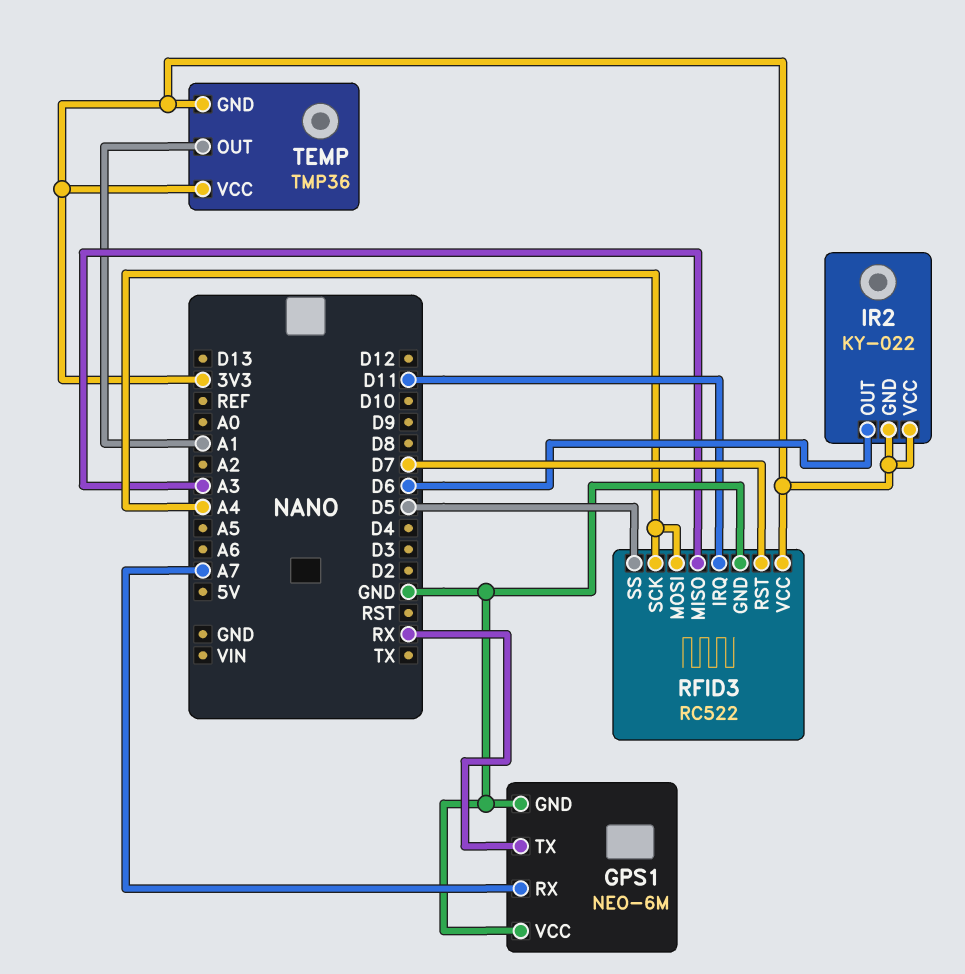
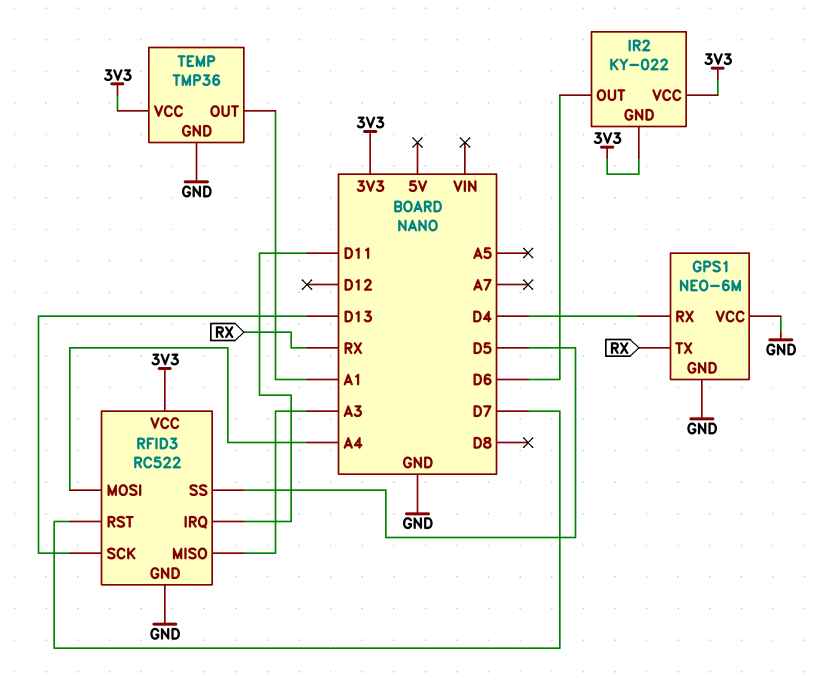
GPS1 pin RX: A7 -> D4
RFID3 pin SCK: A4 -> D13
TEMP pin GND: 3V3 -> GND

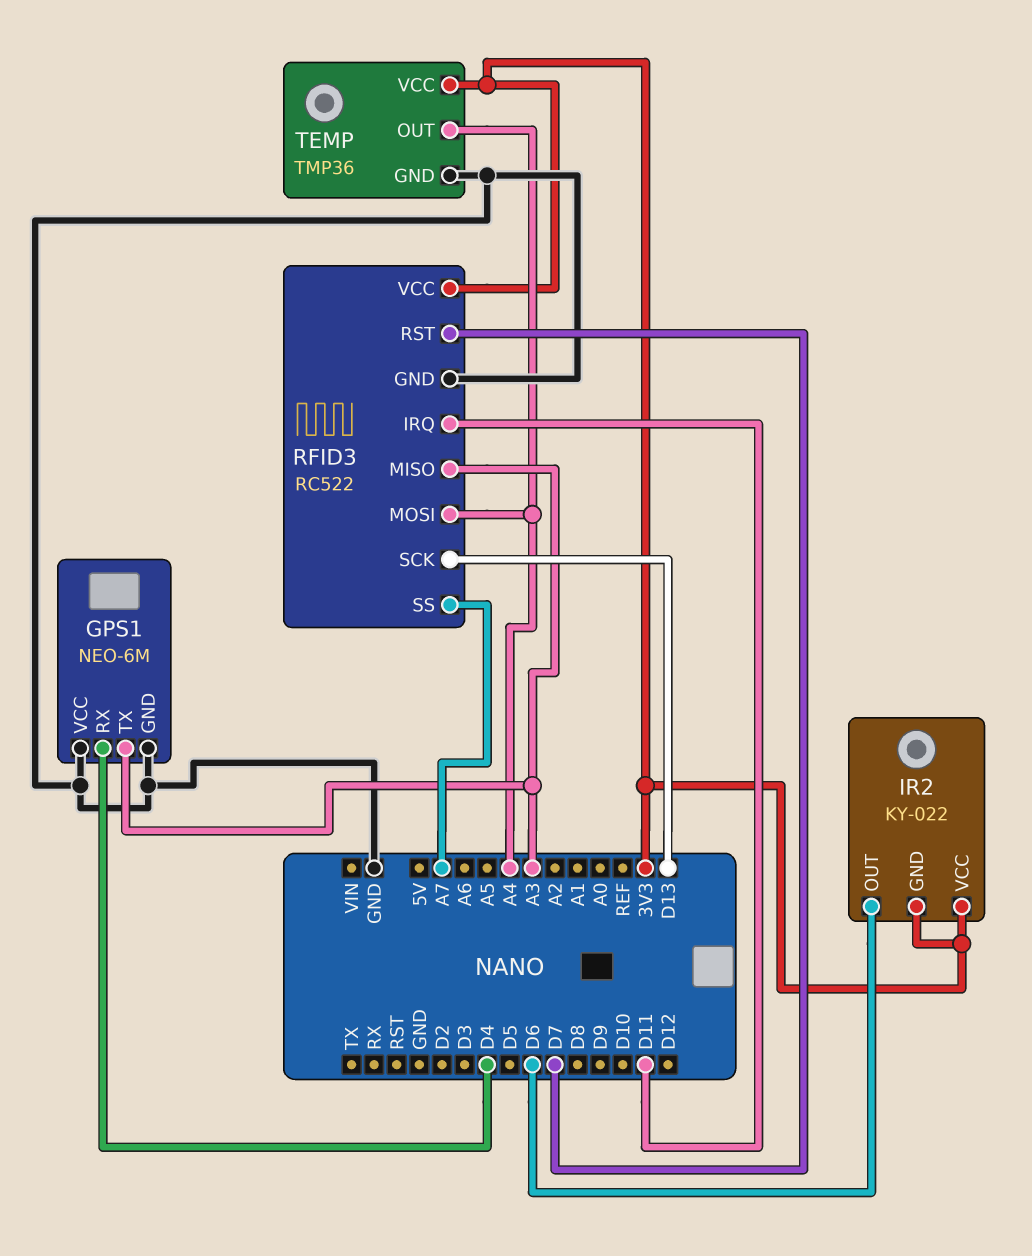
GPS1 pin TX: RX -> A3
RFID3 pin SS: D5 -> A7
TEMP pin OUT: A1 -> A4

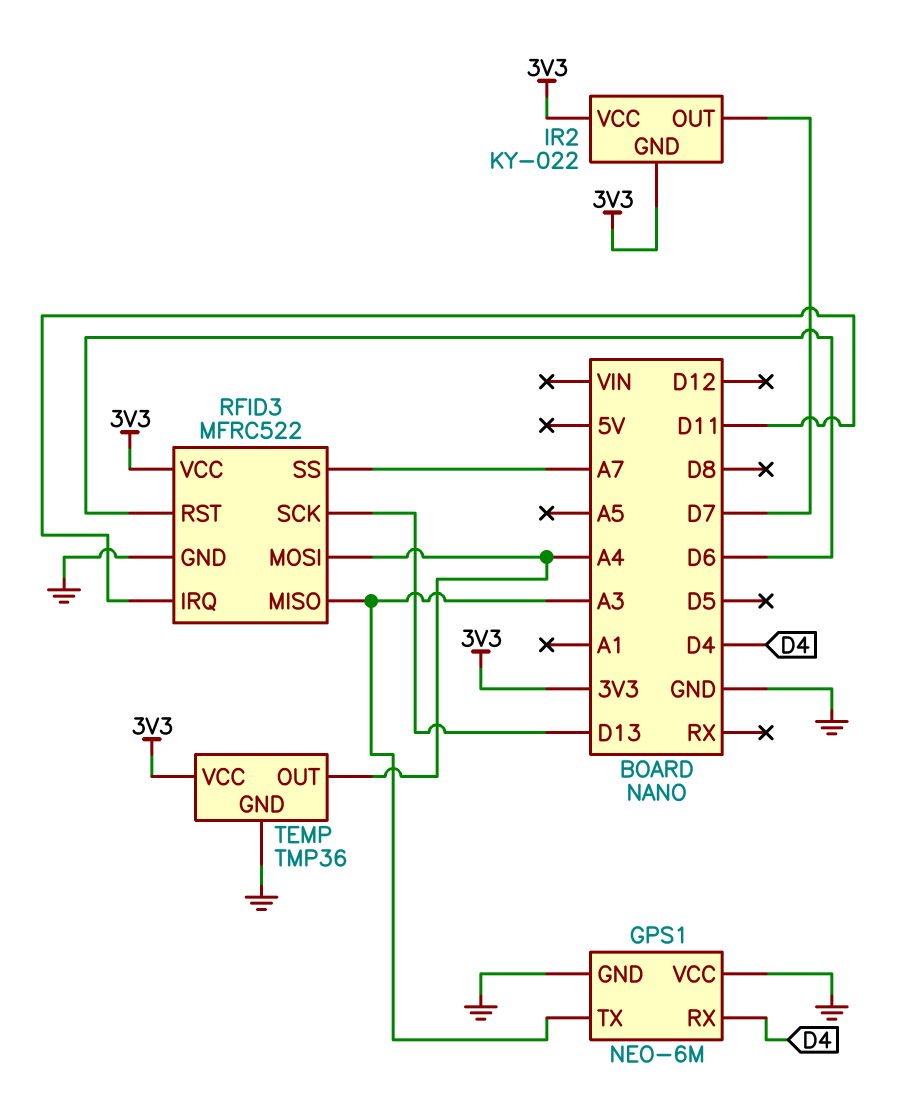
IR2 pin OUT: D6 -> D7
RFID3: RC522 -> MFRC522
RFID3 pin RST: D7 -> D6

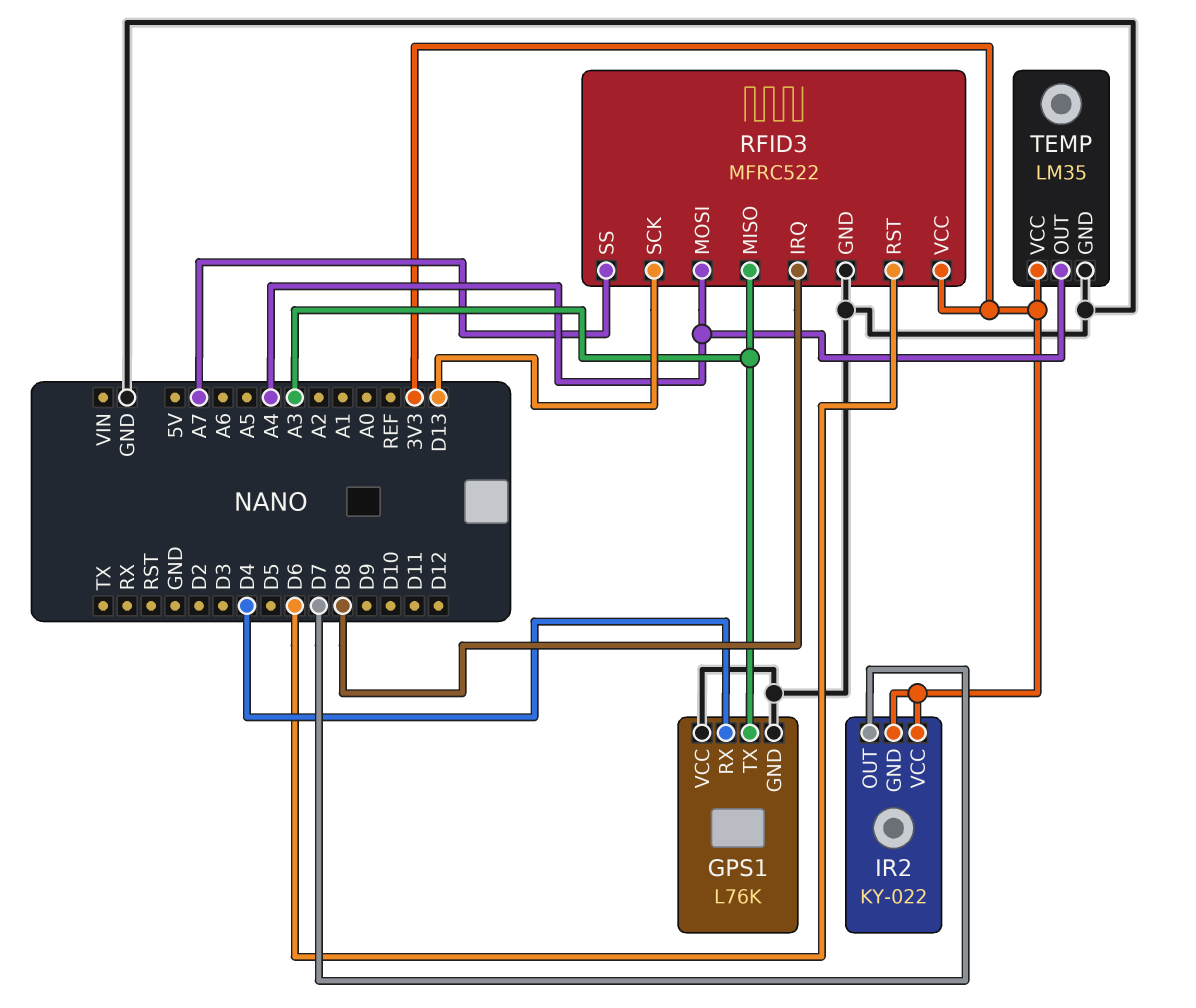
GPS1: NEO-6M -> L76K
RFID3 pin IRQ: D11 -> D8
TEMP: TMP36 -> LM35

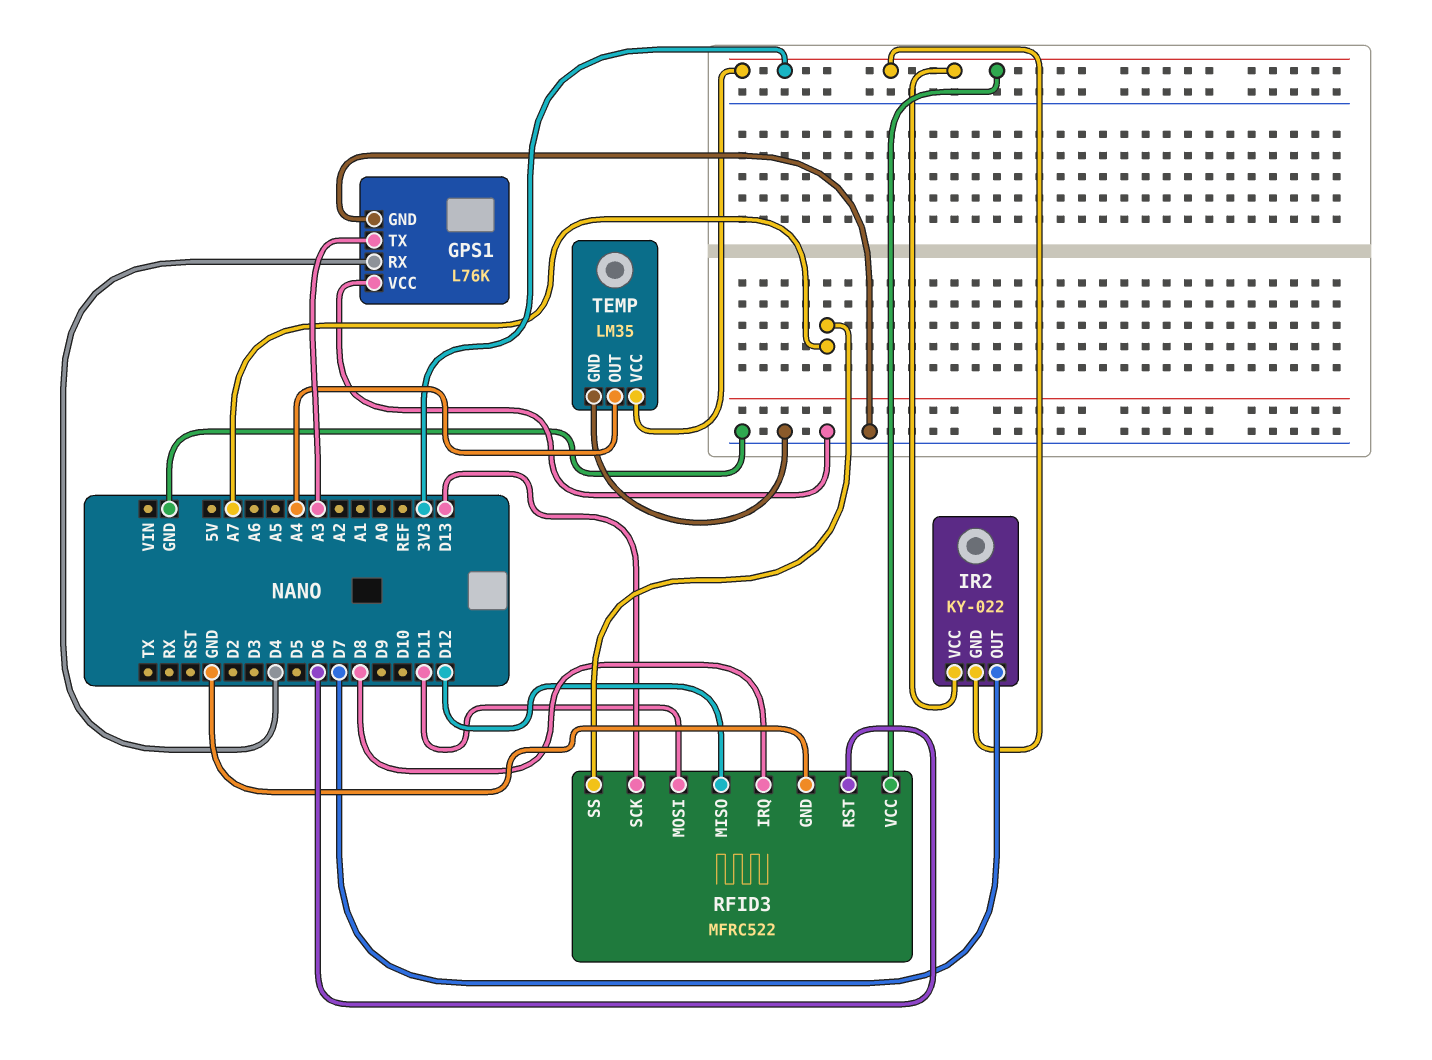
RFID3 pin MISO: A3 -> D12
RFID3 pin MOSI: A4 -> D11

